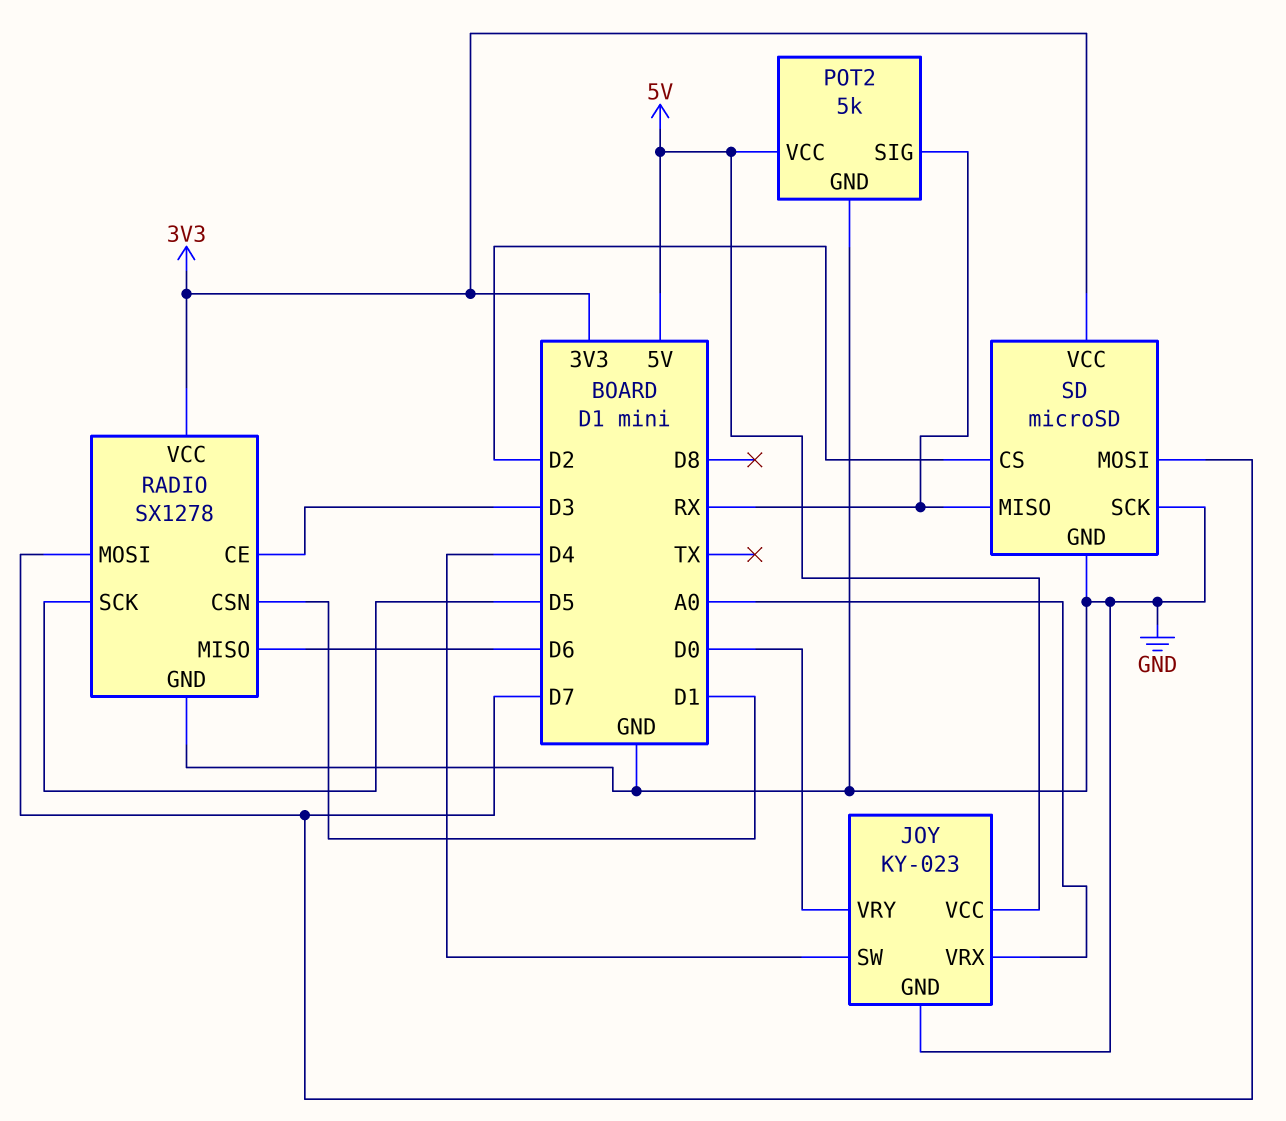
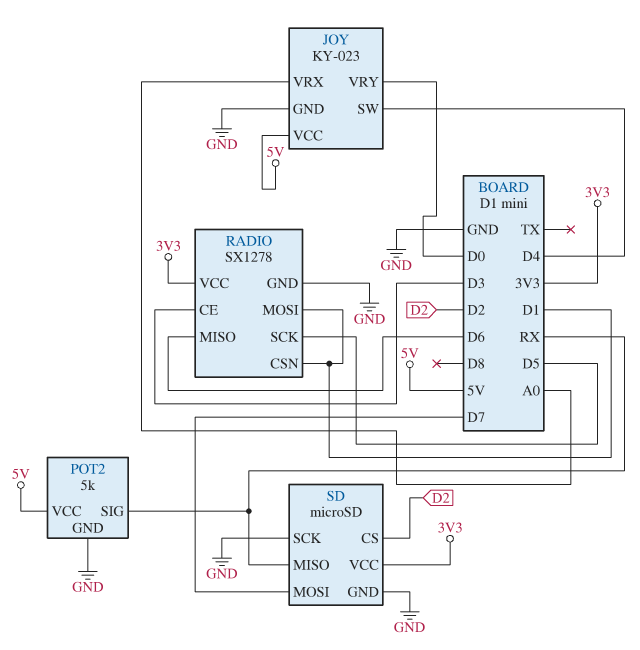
RADIO pin MOSI: D7 -> D1

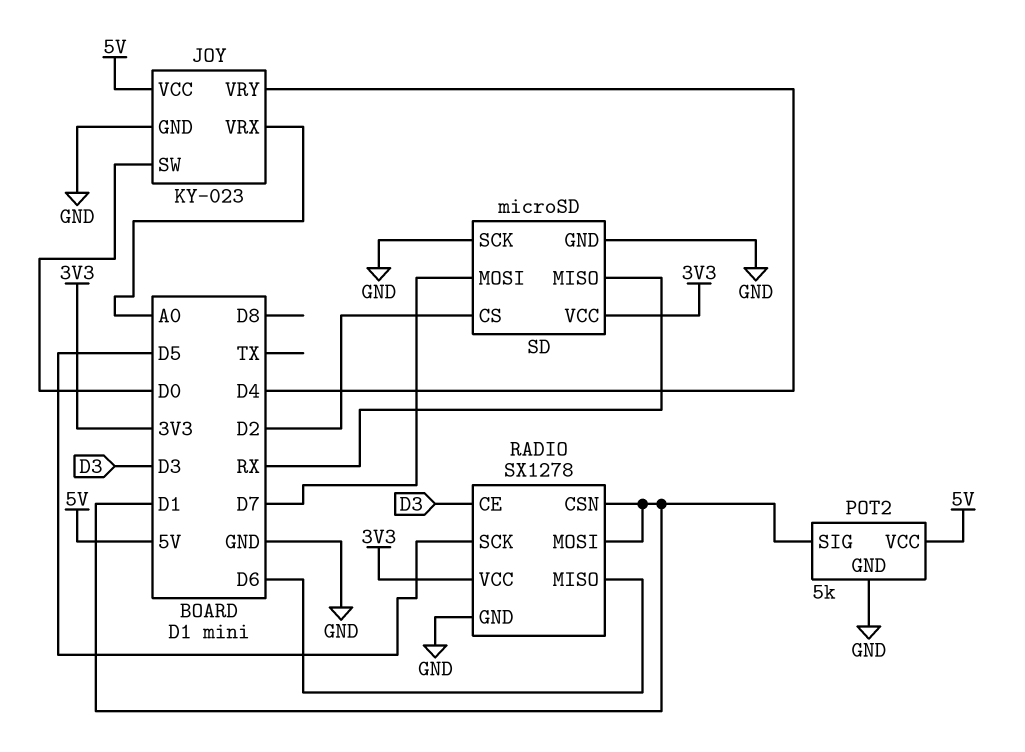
JOY pin SW: D4 -> D0
JOY pin VRY: D0 -> D4
POT2 pin SIG: RX -> D1

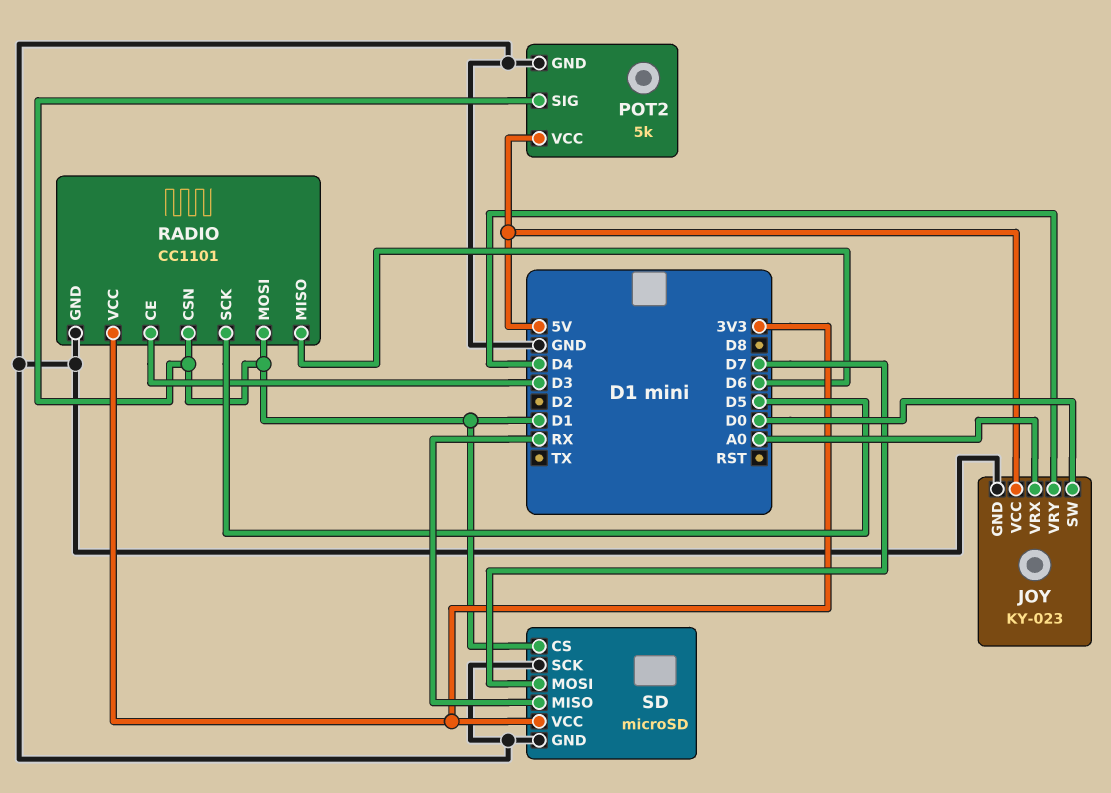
RADIO: SX1278 -> CC1101
SD pin CS: D2 -> D1

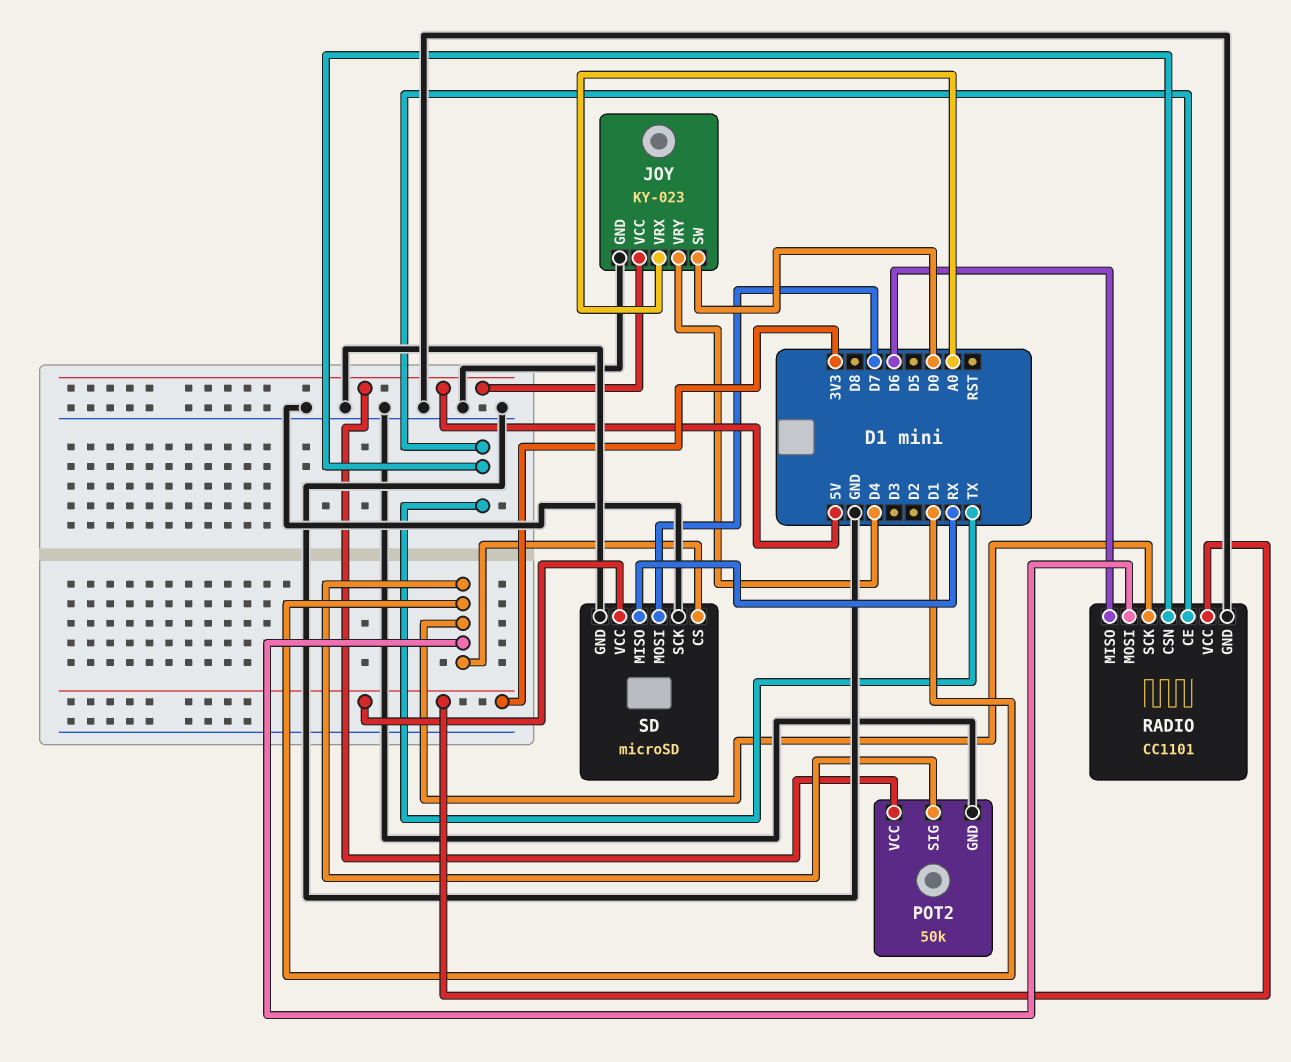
POT2: 5k -> 50k
RADIO pin CE: D3 -> TX
RADIO pin CSN: D1 -> TX
RADIO pin SCK: D5 -> D1

